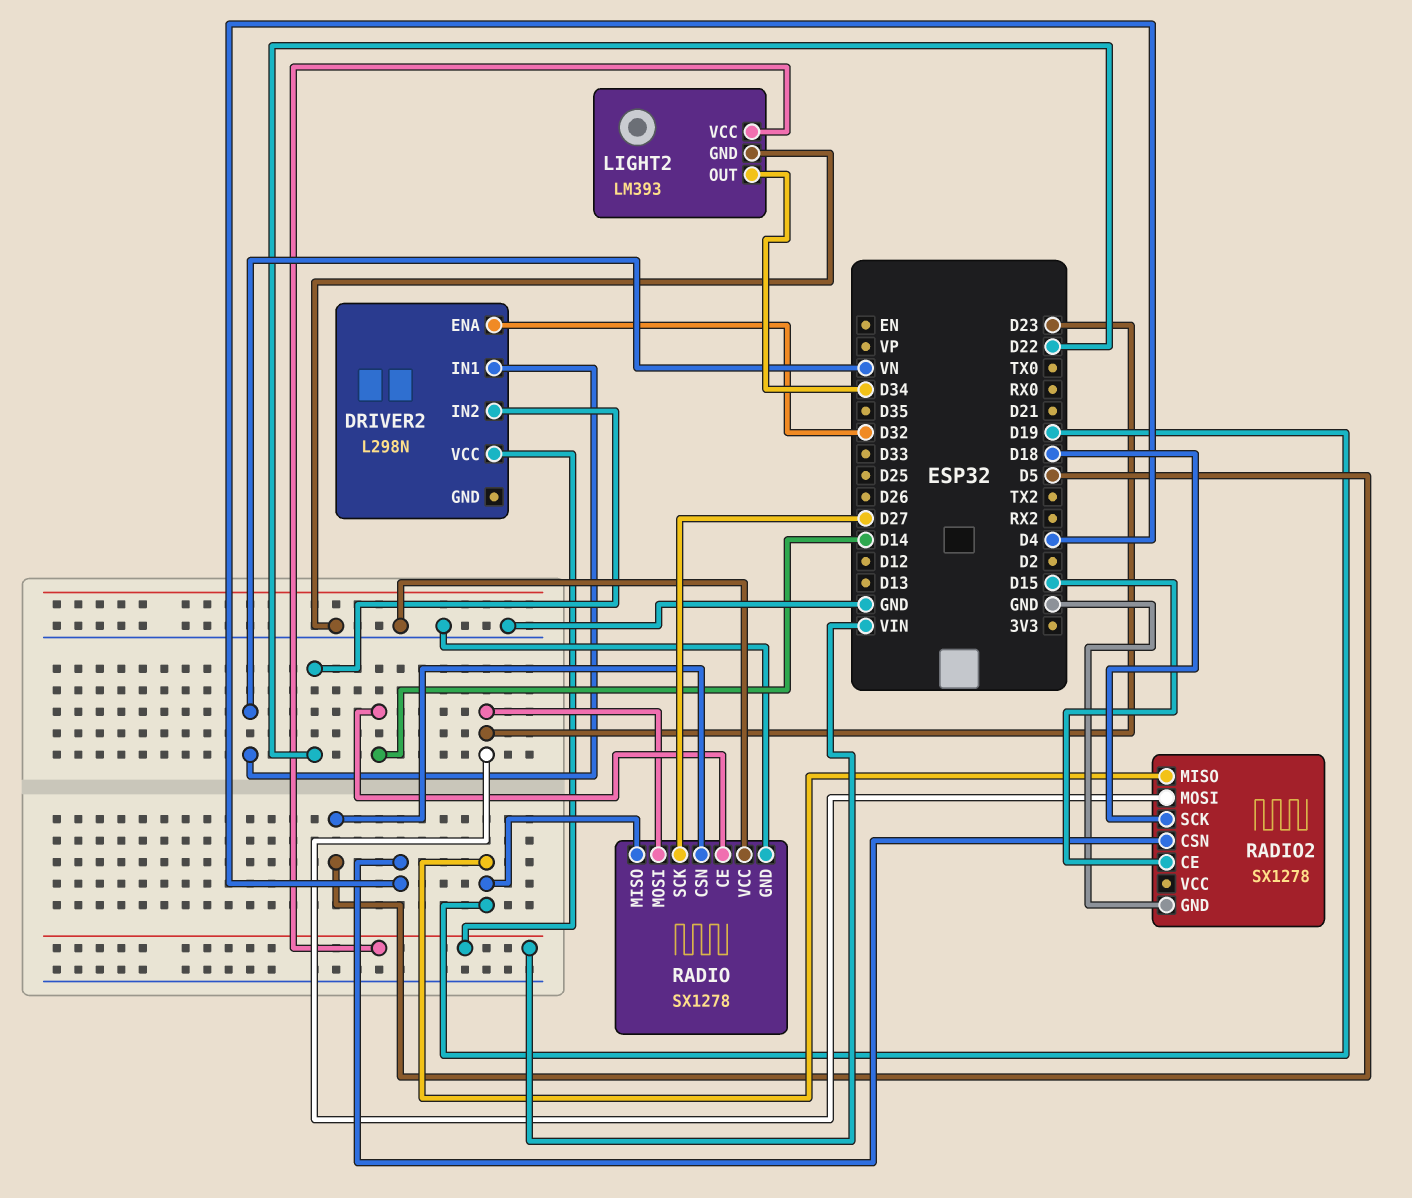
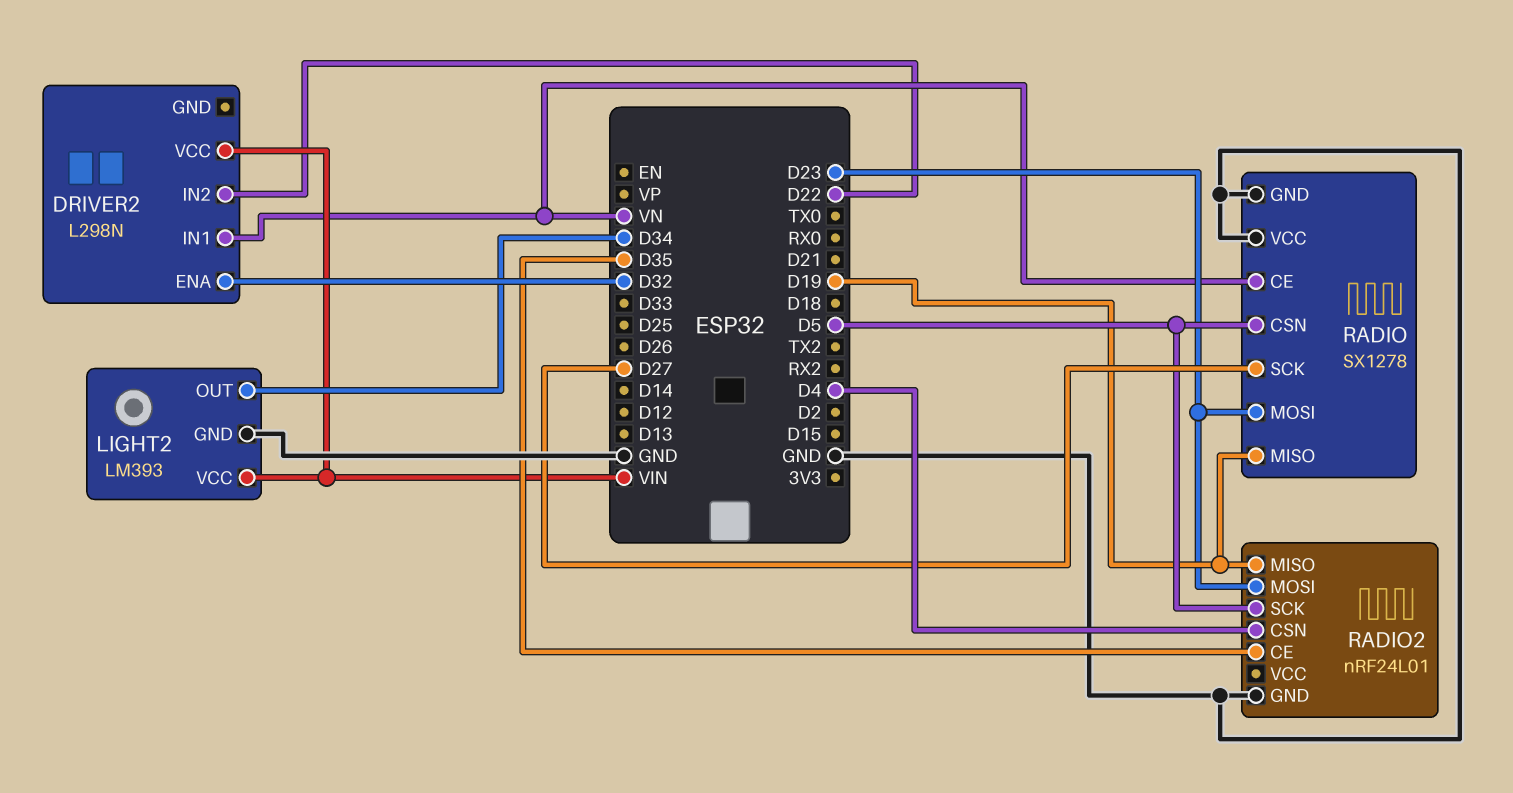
RADIO pin CE: D14 -> VN
RADIO2: SX1278 -> nRF24L01
RADIO2 pin CE: D15 -> D35
RADIO2 pin SCK: D18 -> D5

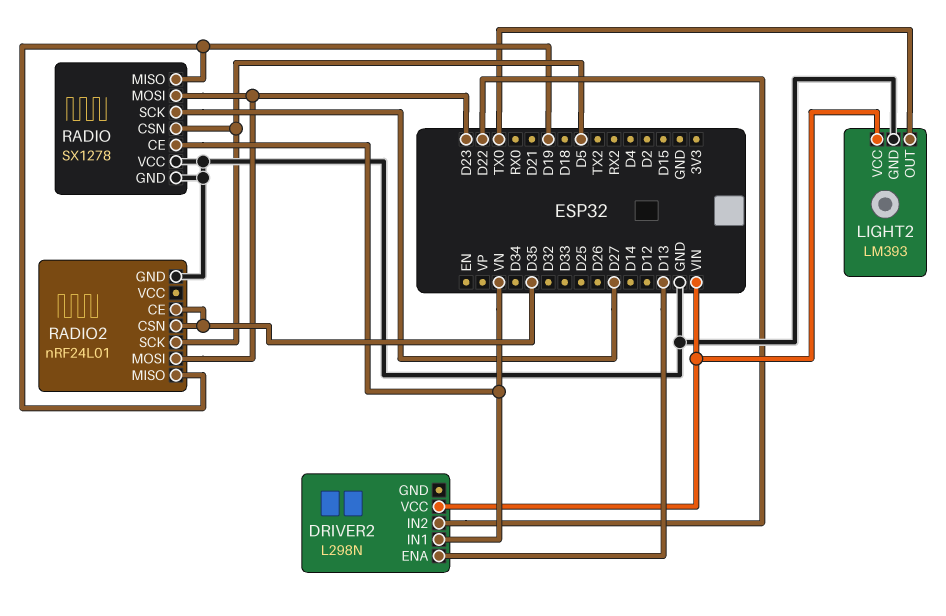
DRIVER2 pin ENA: D32 -> D13
LIGHT2 pin OUT: D34 -> TX0
RADIO2 pin CSN: D4 -> D35

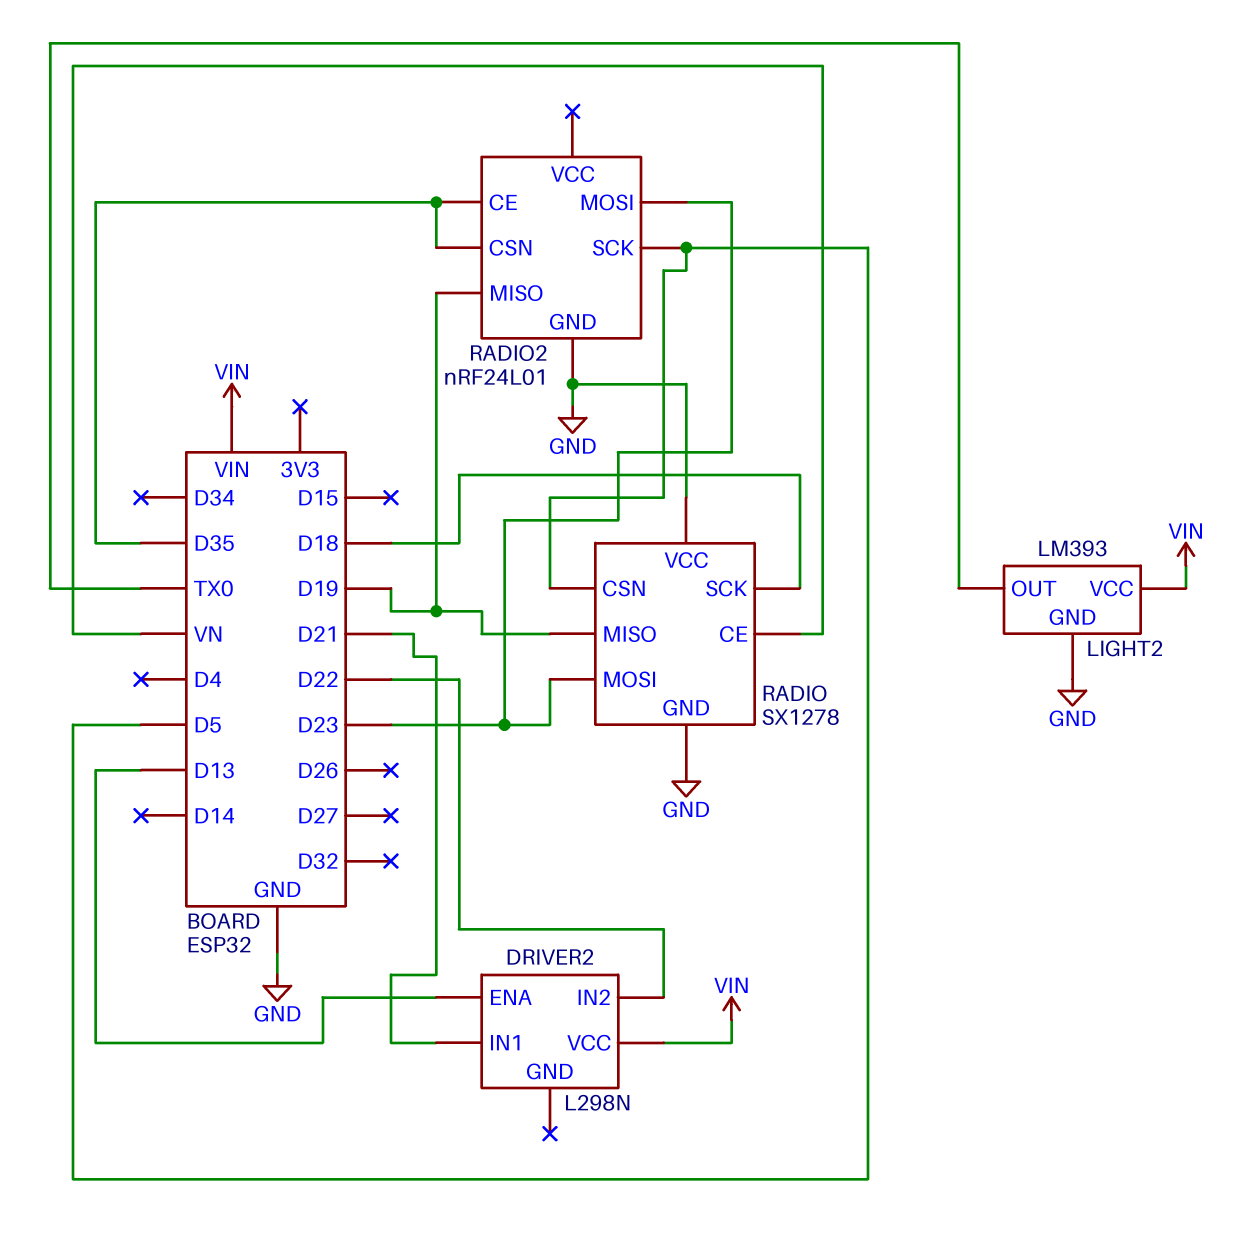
DRIVER2 pin IN1: VN -> D21
RADIO pin SCK: D27 -> D18

